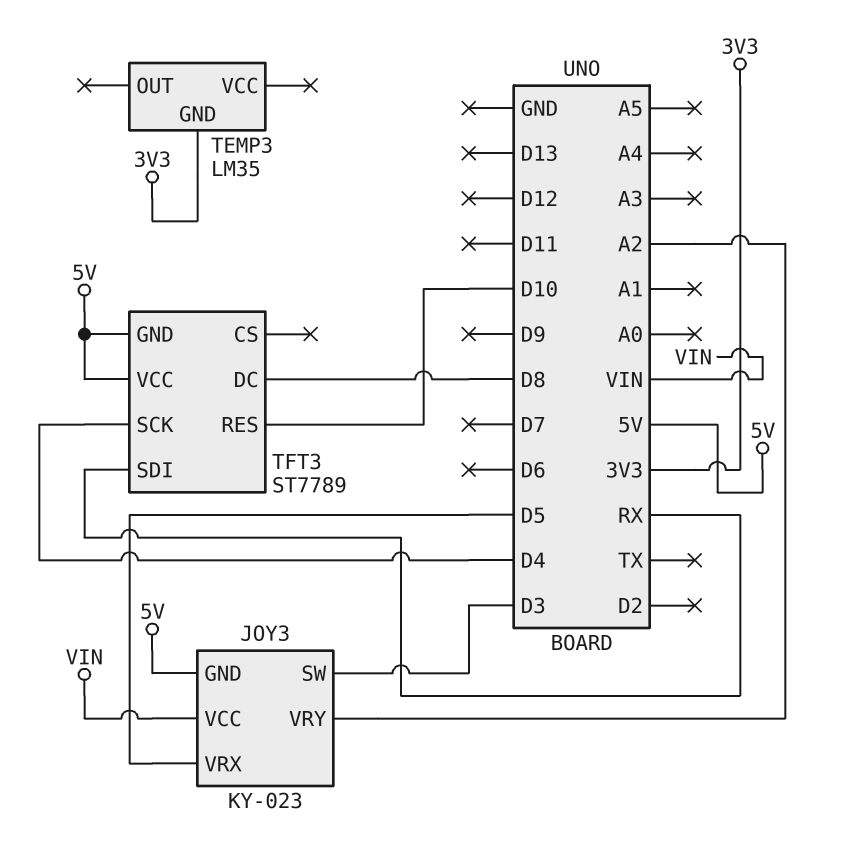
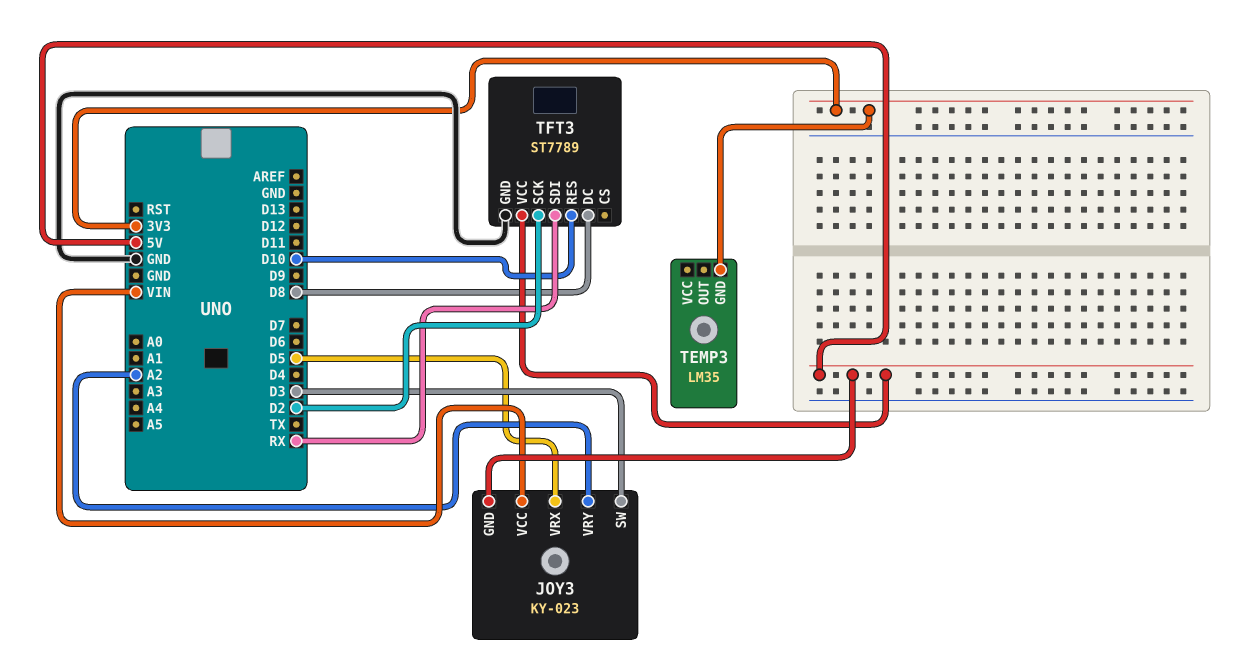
TFT3 pin GND: 5V -> GND
TFT3 pin SCK: D4 -> D2

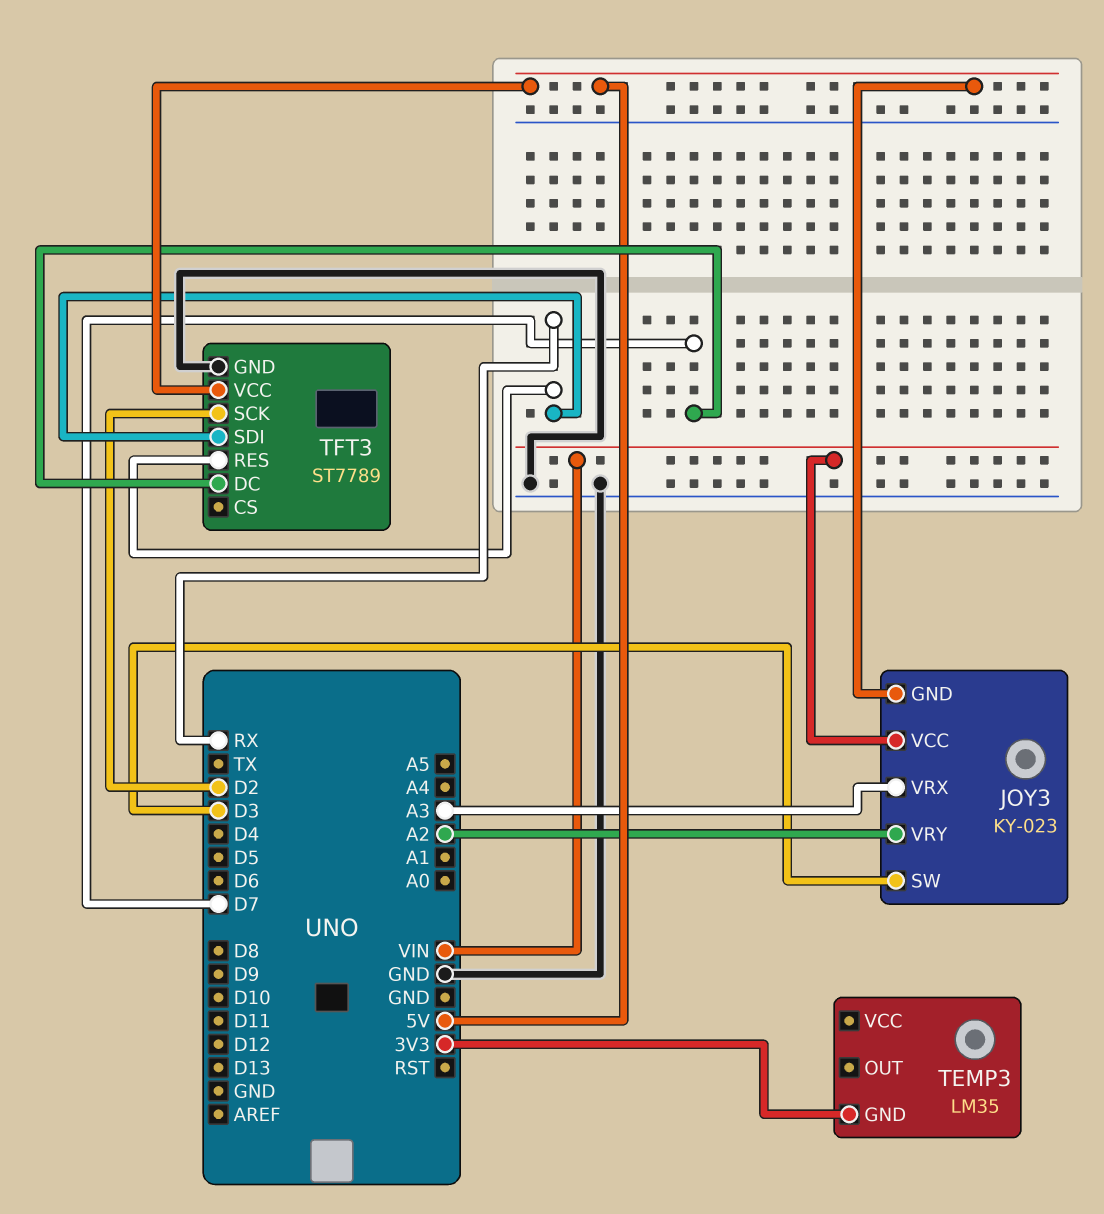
JOY3 pin VRX: D5 -> A3
TFT3 pin DC: D8 -> D7
TFT3 pin RES: D10 -> RX

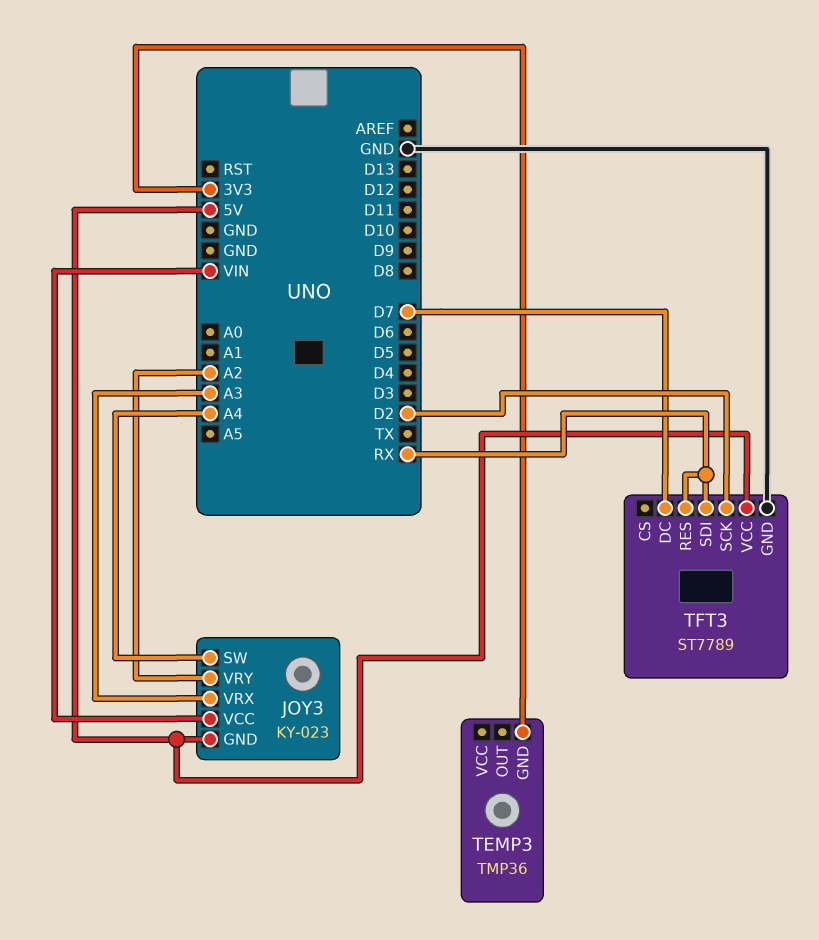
JOY3 pin SW: D3 -> A4
TEMP3: LM35 -> TMP36

